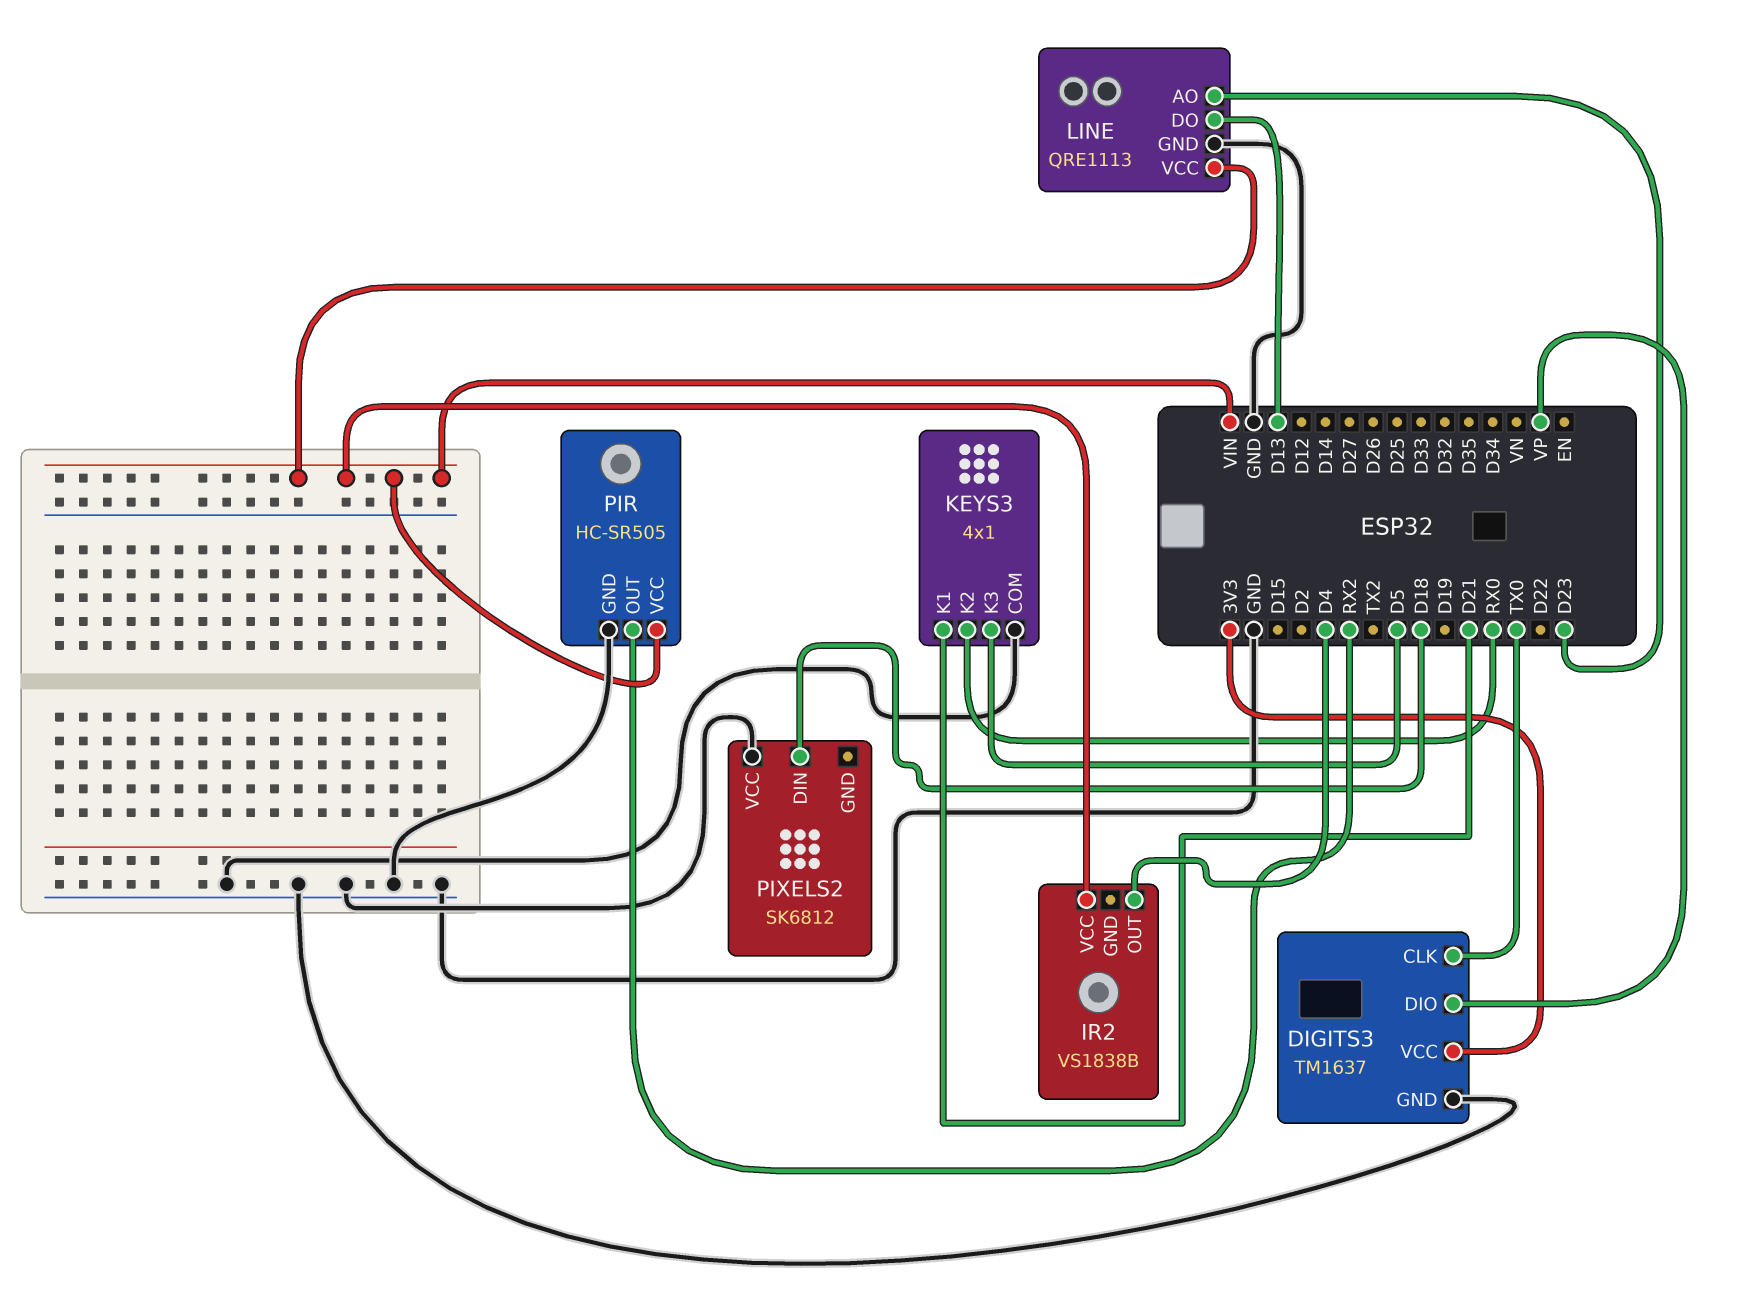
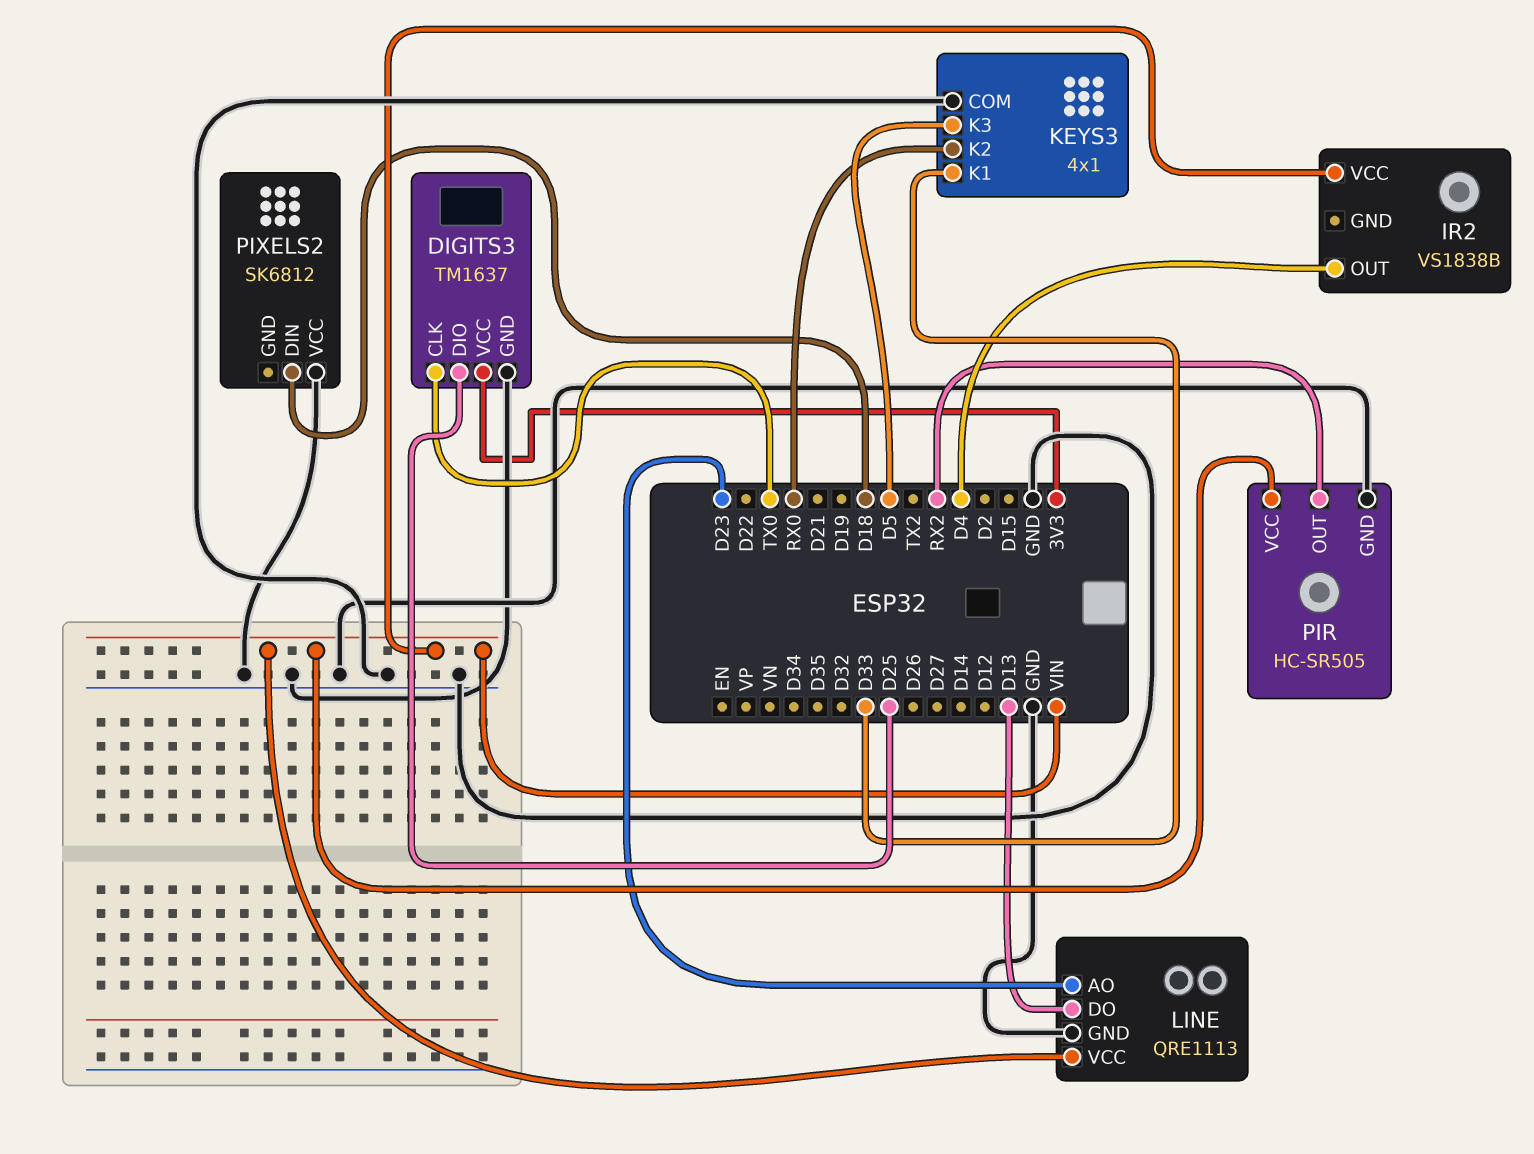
DIGITS3 pin DIO: VP -> D25
KEYS3 pin K1: D21 -> D33

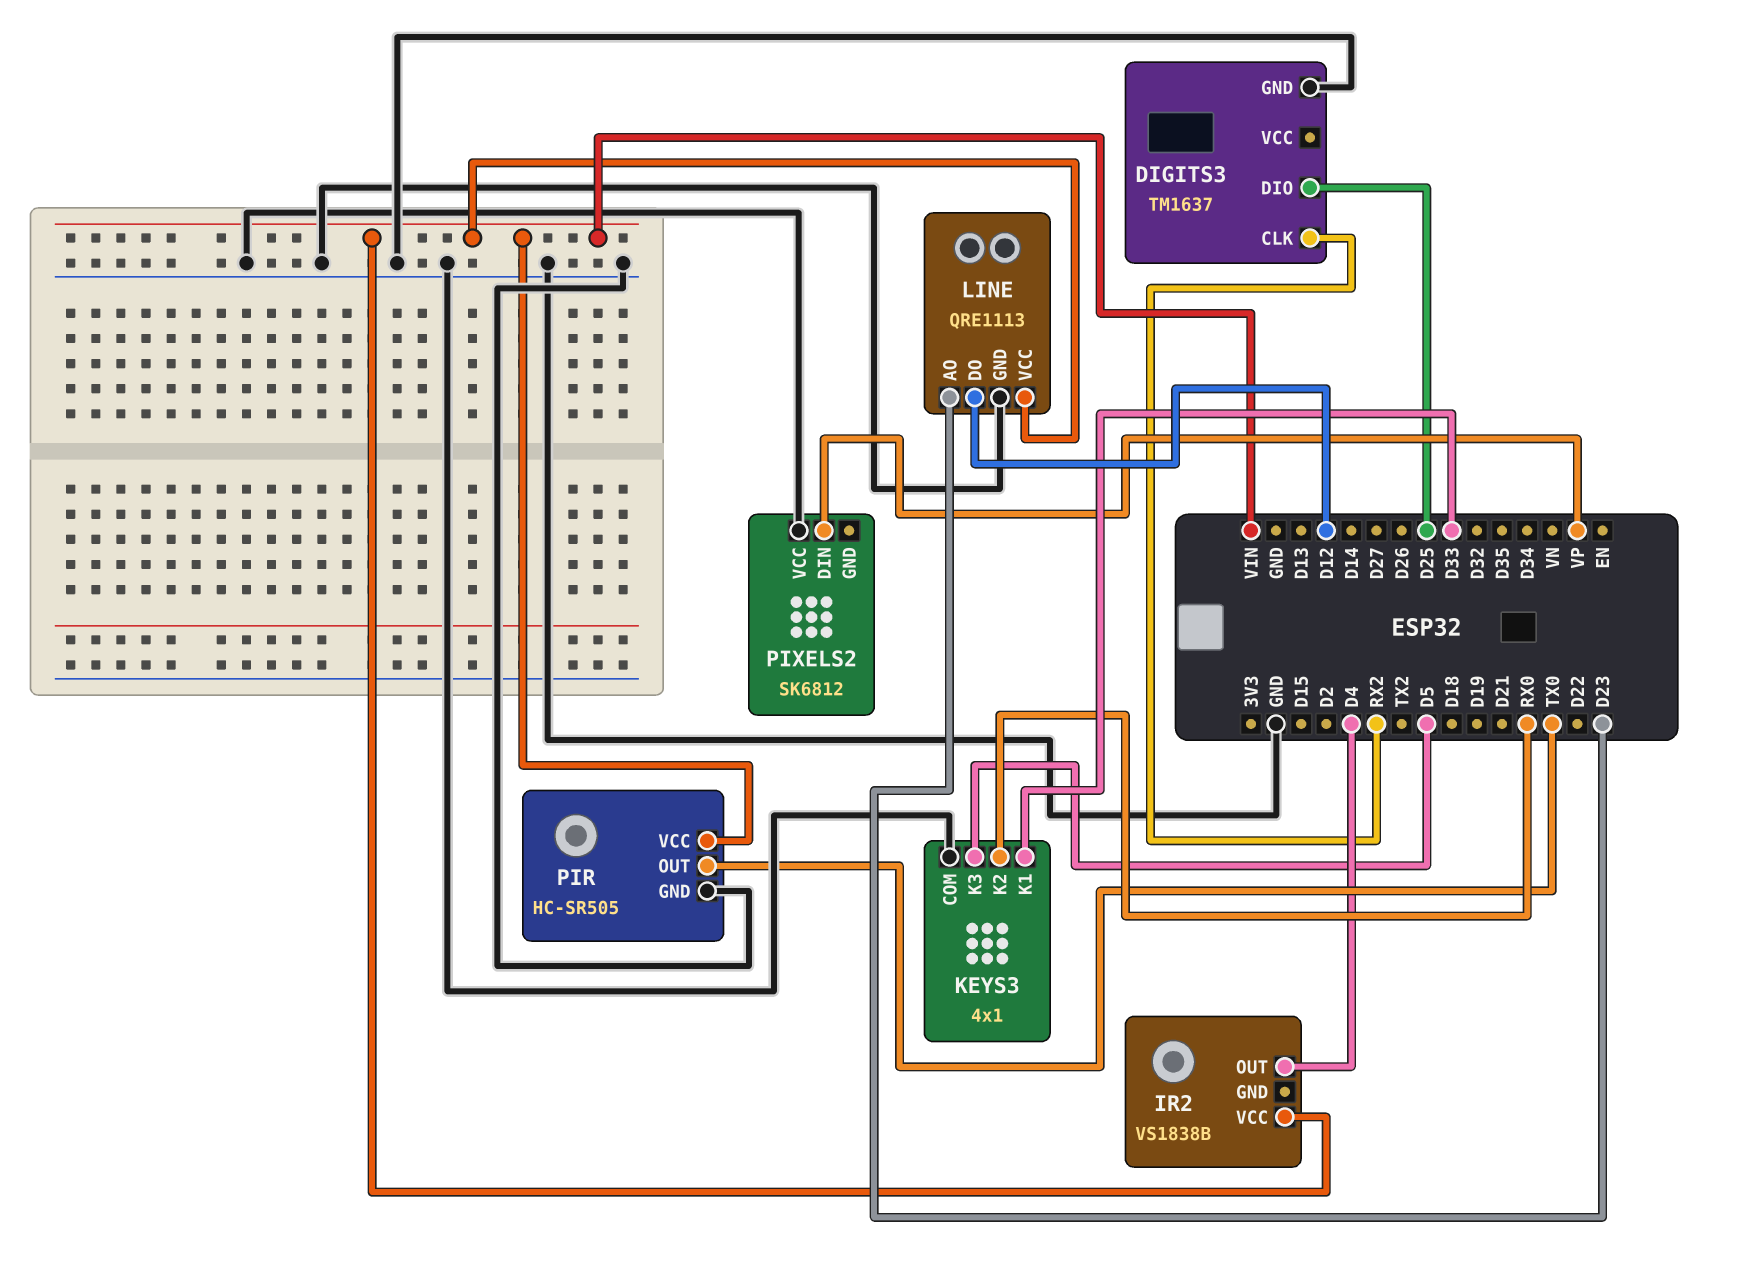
DIGITS3 pin CLK: TX0 -> RX2
DIGITS3 pin VCC: 3V3 -> none
LINE pin DO: D13 -> D12
PIR pin OUT: RX2 -> TX0
PIXELS2 pin DIN: D18 -> VP

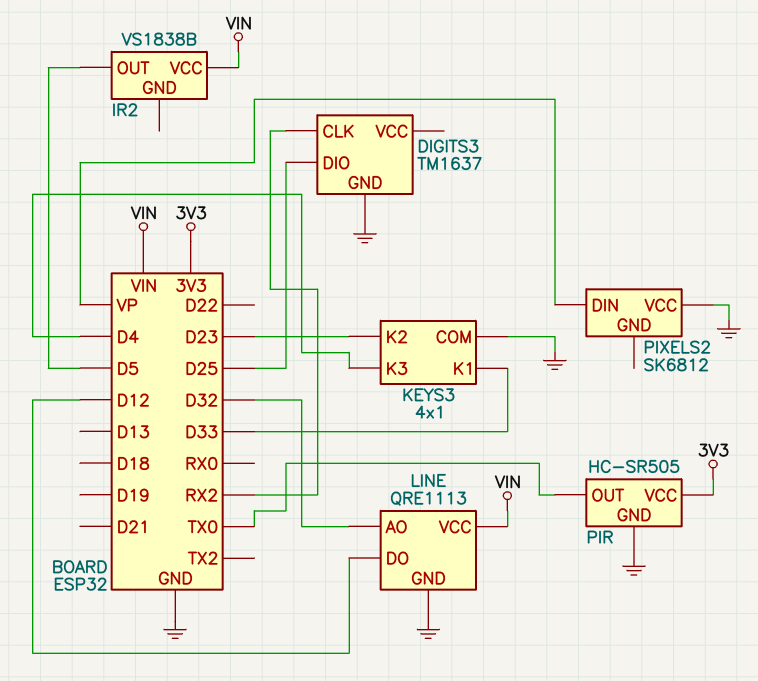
IR2 pin OUT: D4 -> D5
KEYS3 pin K2: RX0 -> D23
KEYS3 pin K3: D5 -> D4
LINE pin AO: D23 -> D32
PIR pin VCC: VIN -> 3V3

